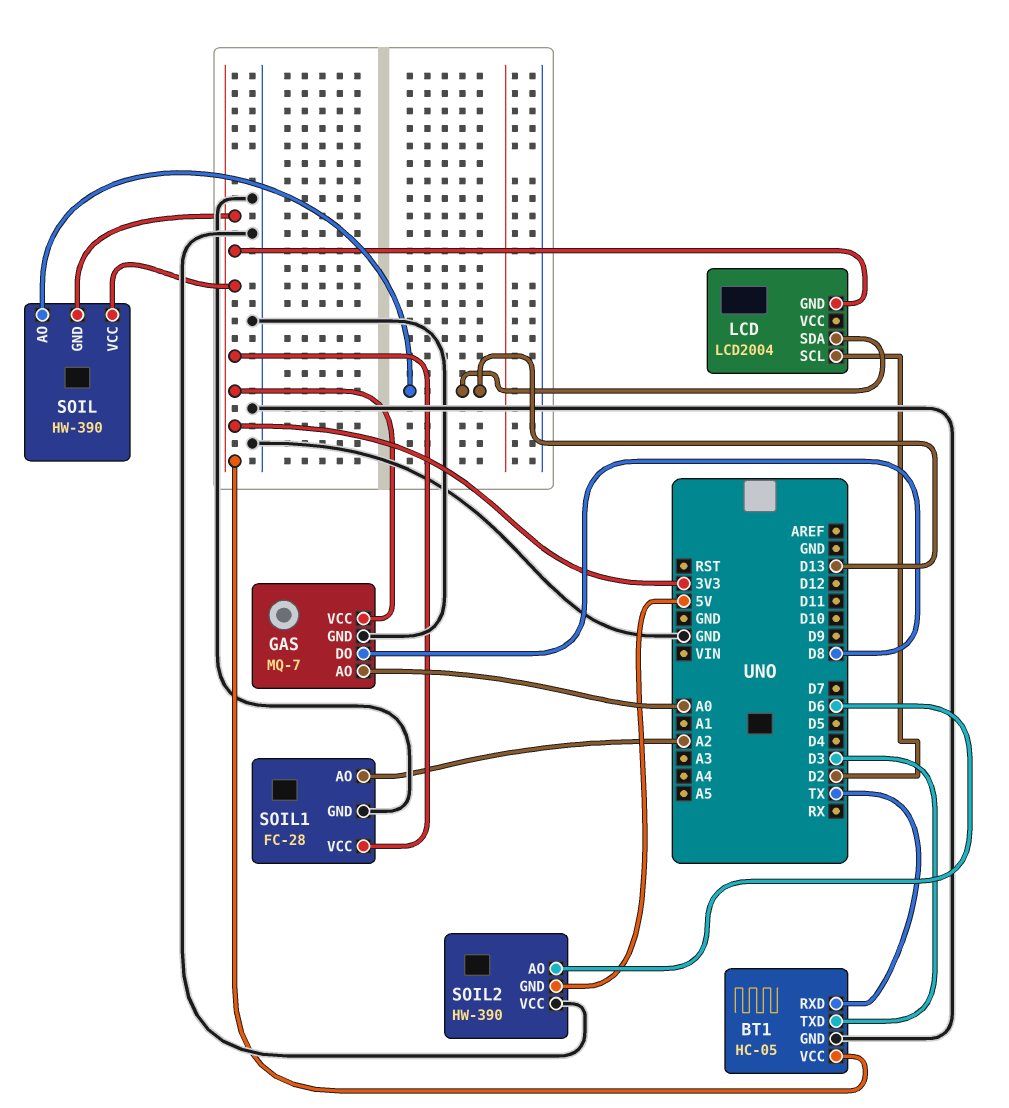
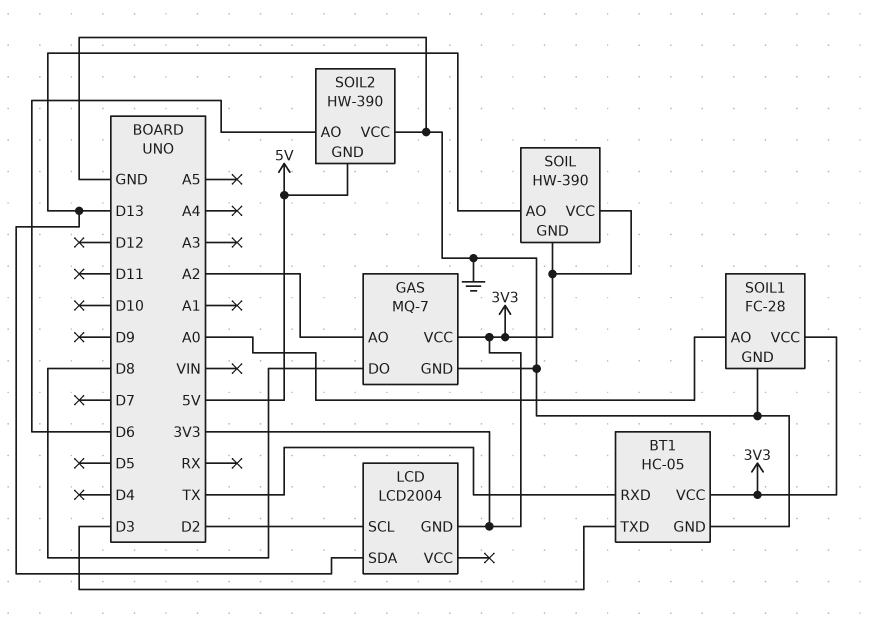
GAS pin AO: A0 -> A2
SOIL1 pin AO: A2 -> A0

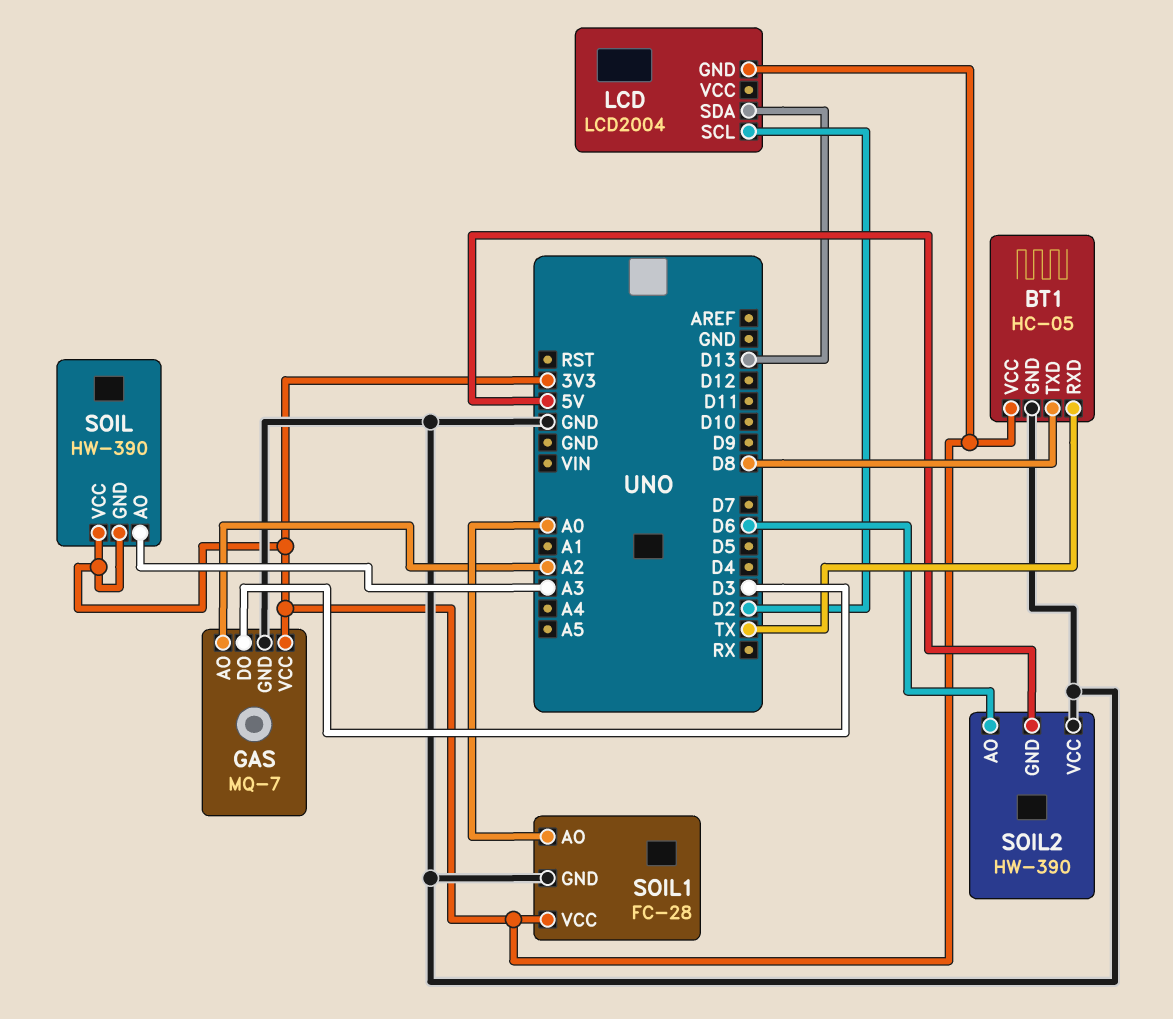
BT1 pin TXD: D3 -> D8
GAS pin DO: D8 -> D3
SOIL pin AO: D13 -> A3

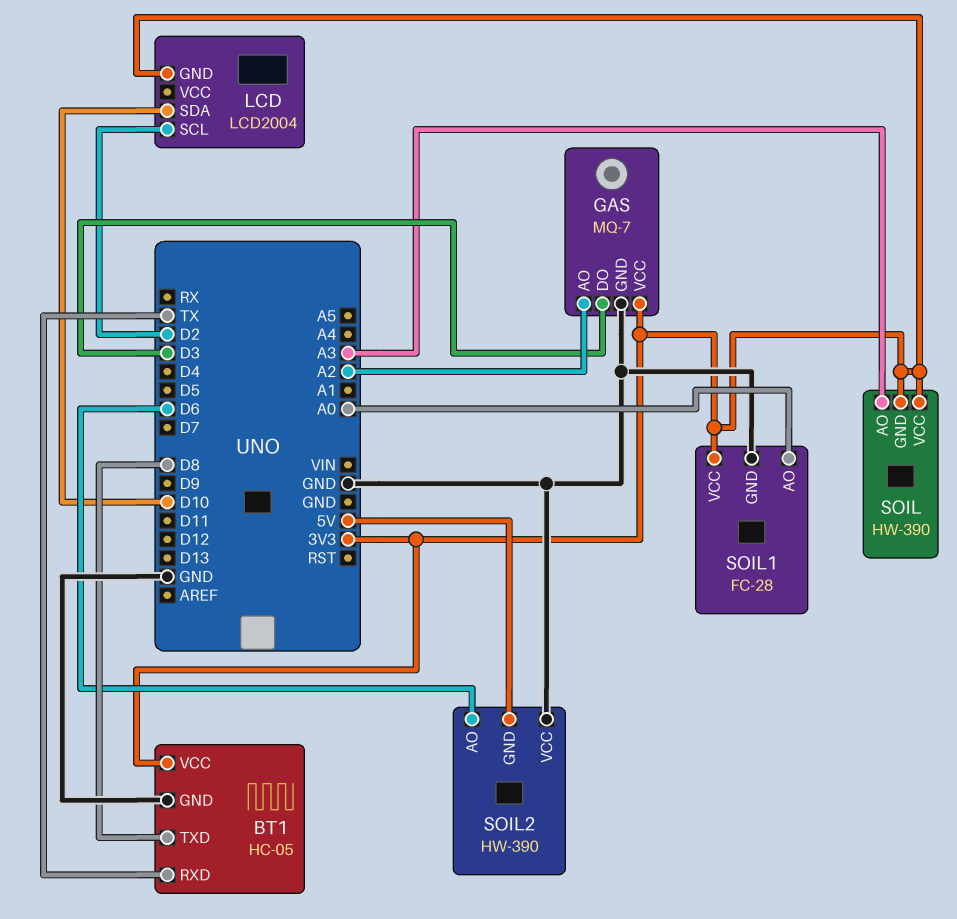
LCD pin SDA: D13 -> D10

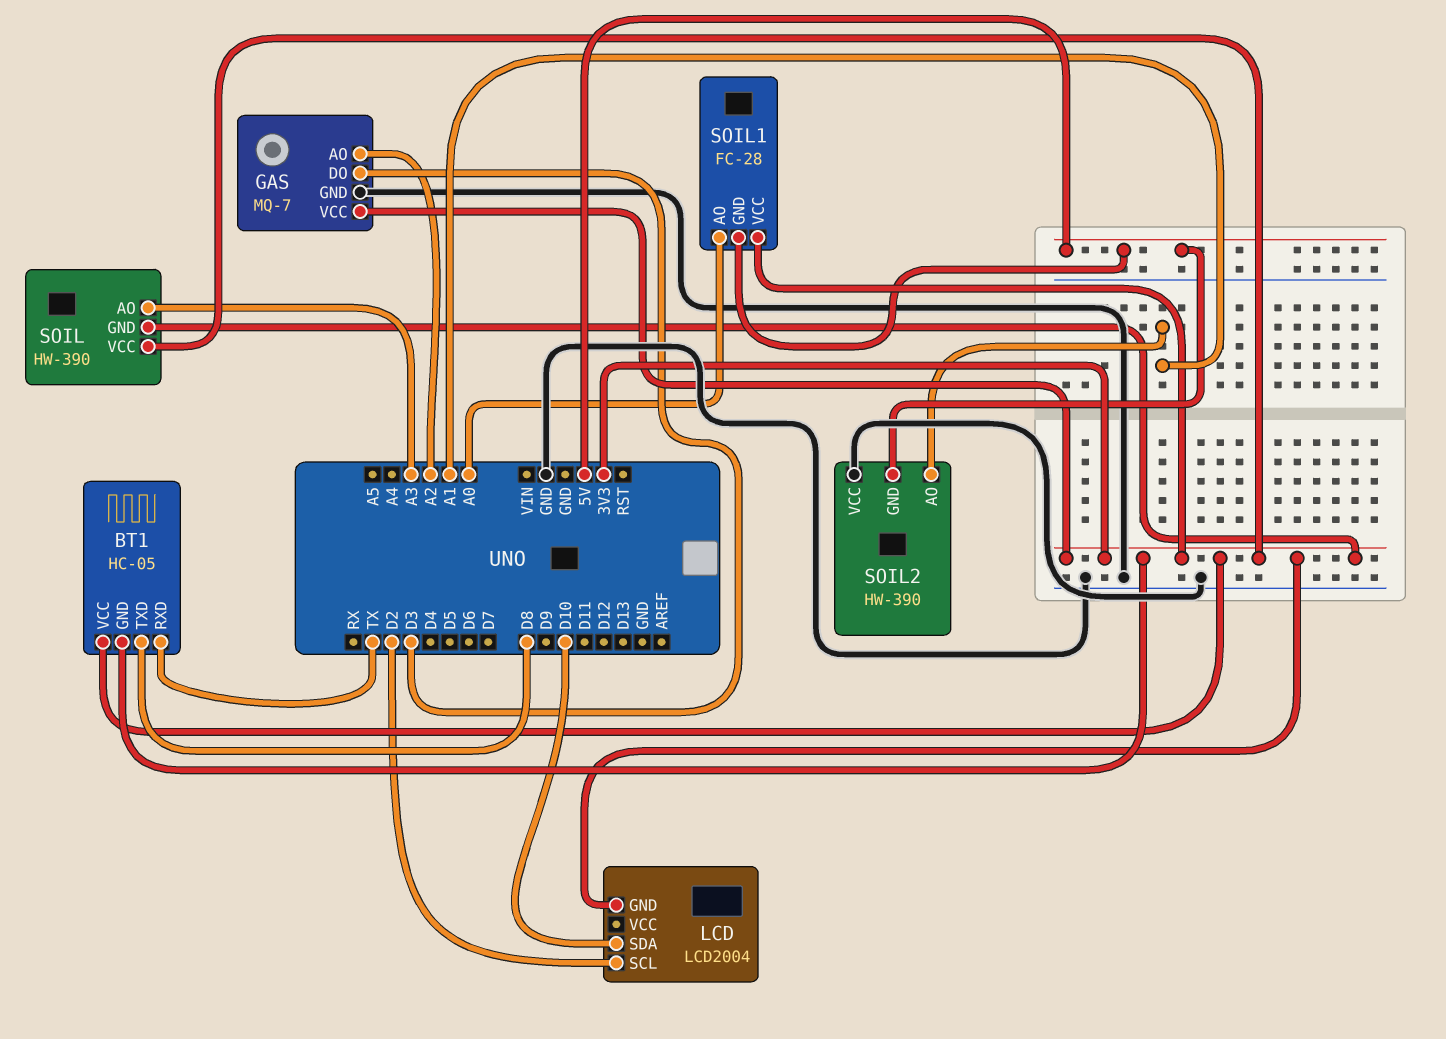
BT1 pin GND: GND -> 3V3
SOIL1 pin GND: GND -> 5V
SOIL2 pin AO: D6 -> A1

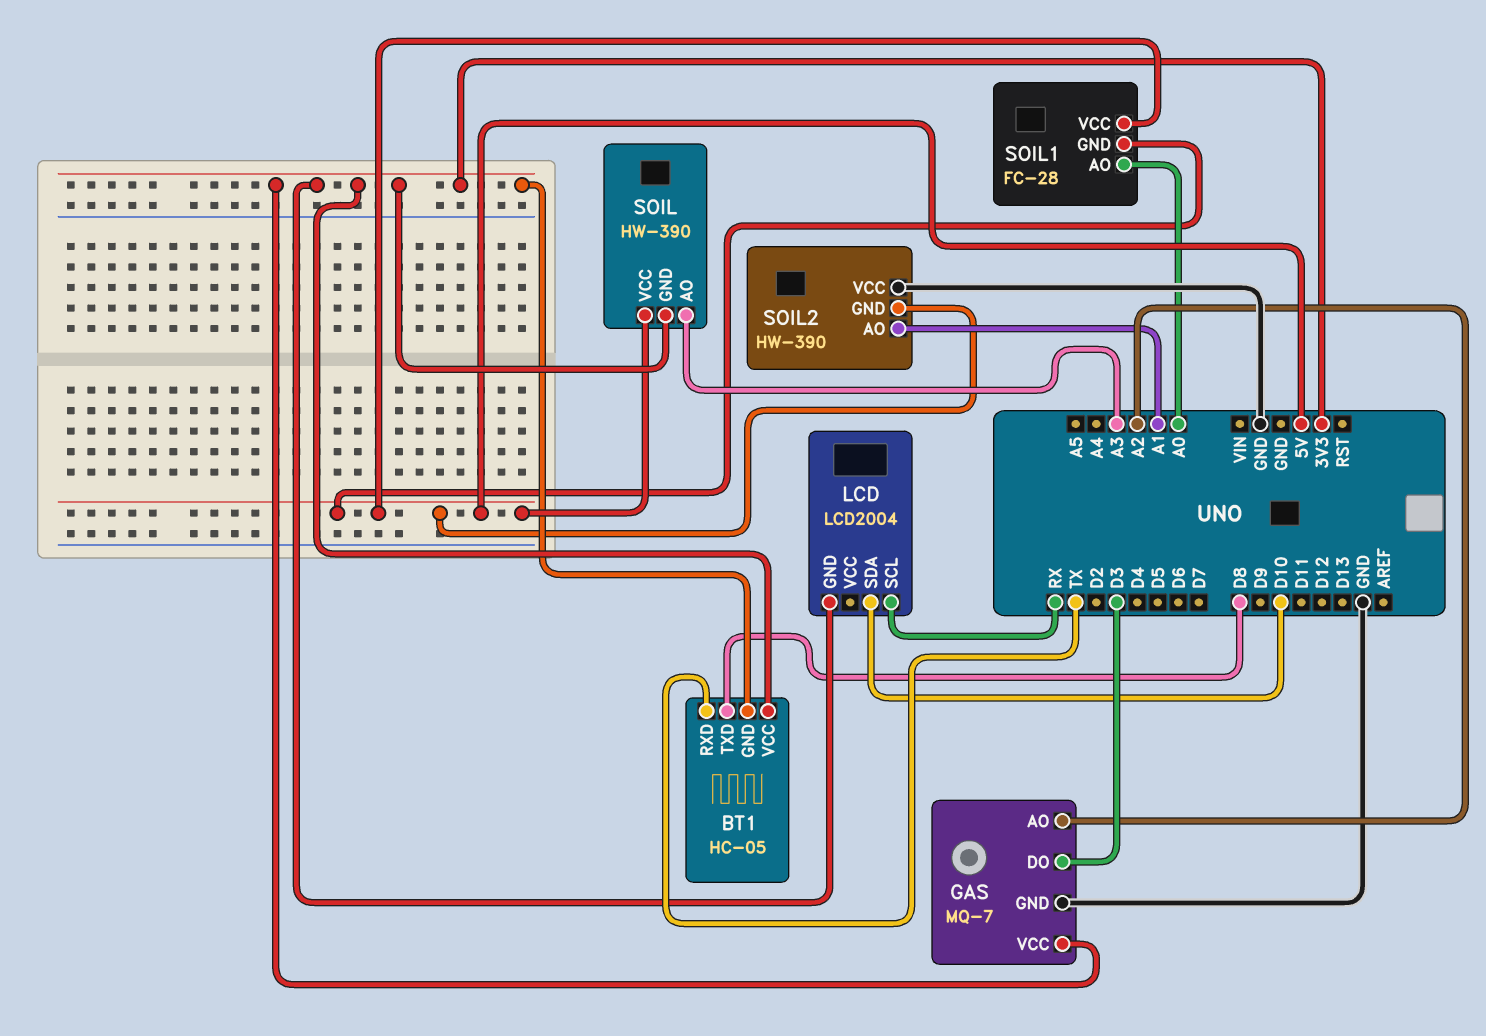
LCD pin SCL: D2 -> RX
SOIL pin VCC: 3V3 -> 5V
SOIL1 pin VCC: 3V3 -> 5V

